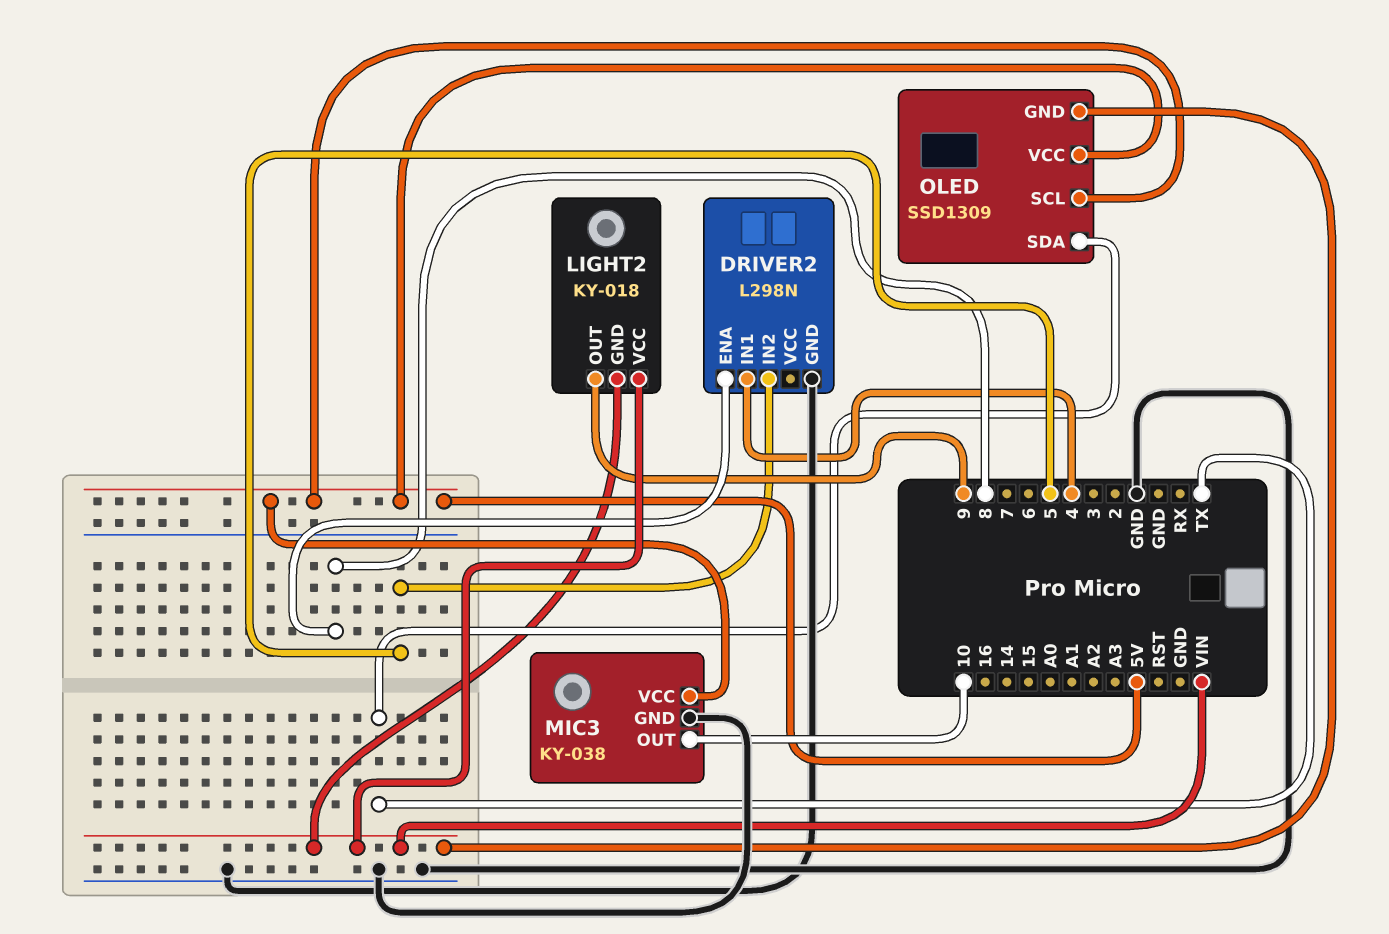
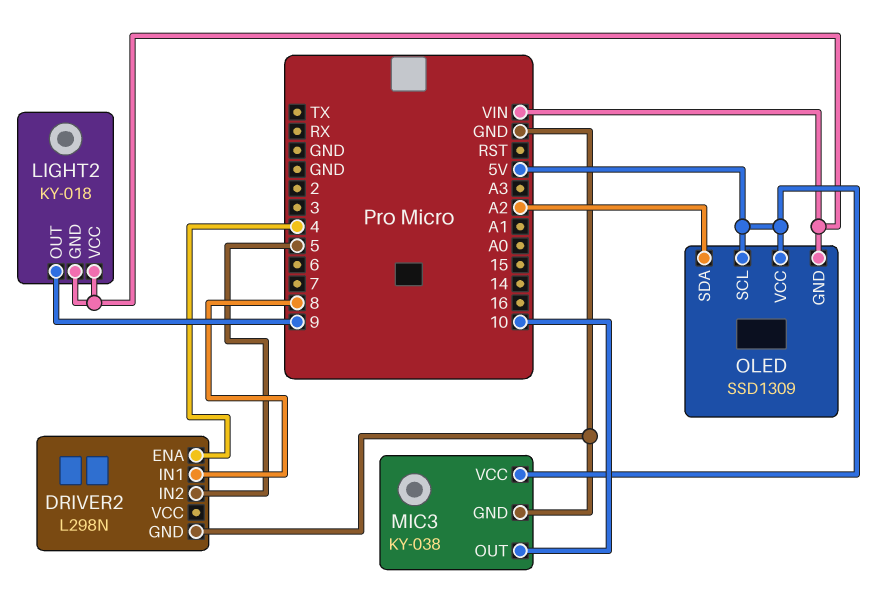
DRIVER2 pin ENA: 8 -> 4
DRIVER2 pin IN1: 4 -> 8
OLED pin SDA: TX -> A2

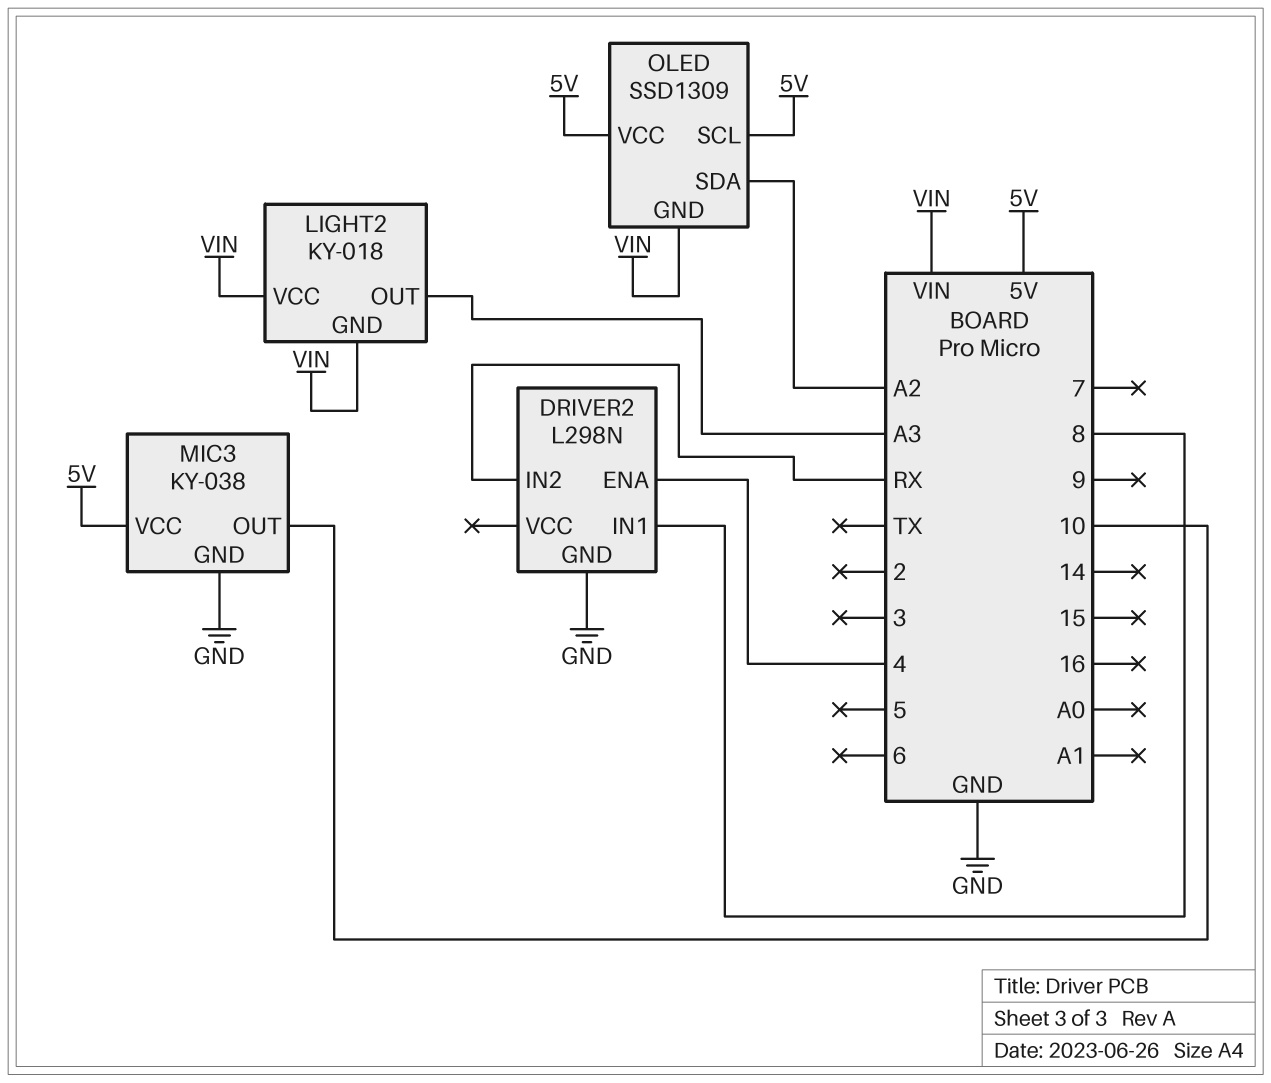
DRIVER2 pin IN2: 5 -> RX
LIGHT2 pin OUT: 9 -> A3

